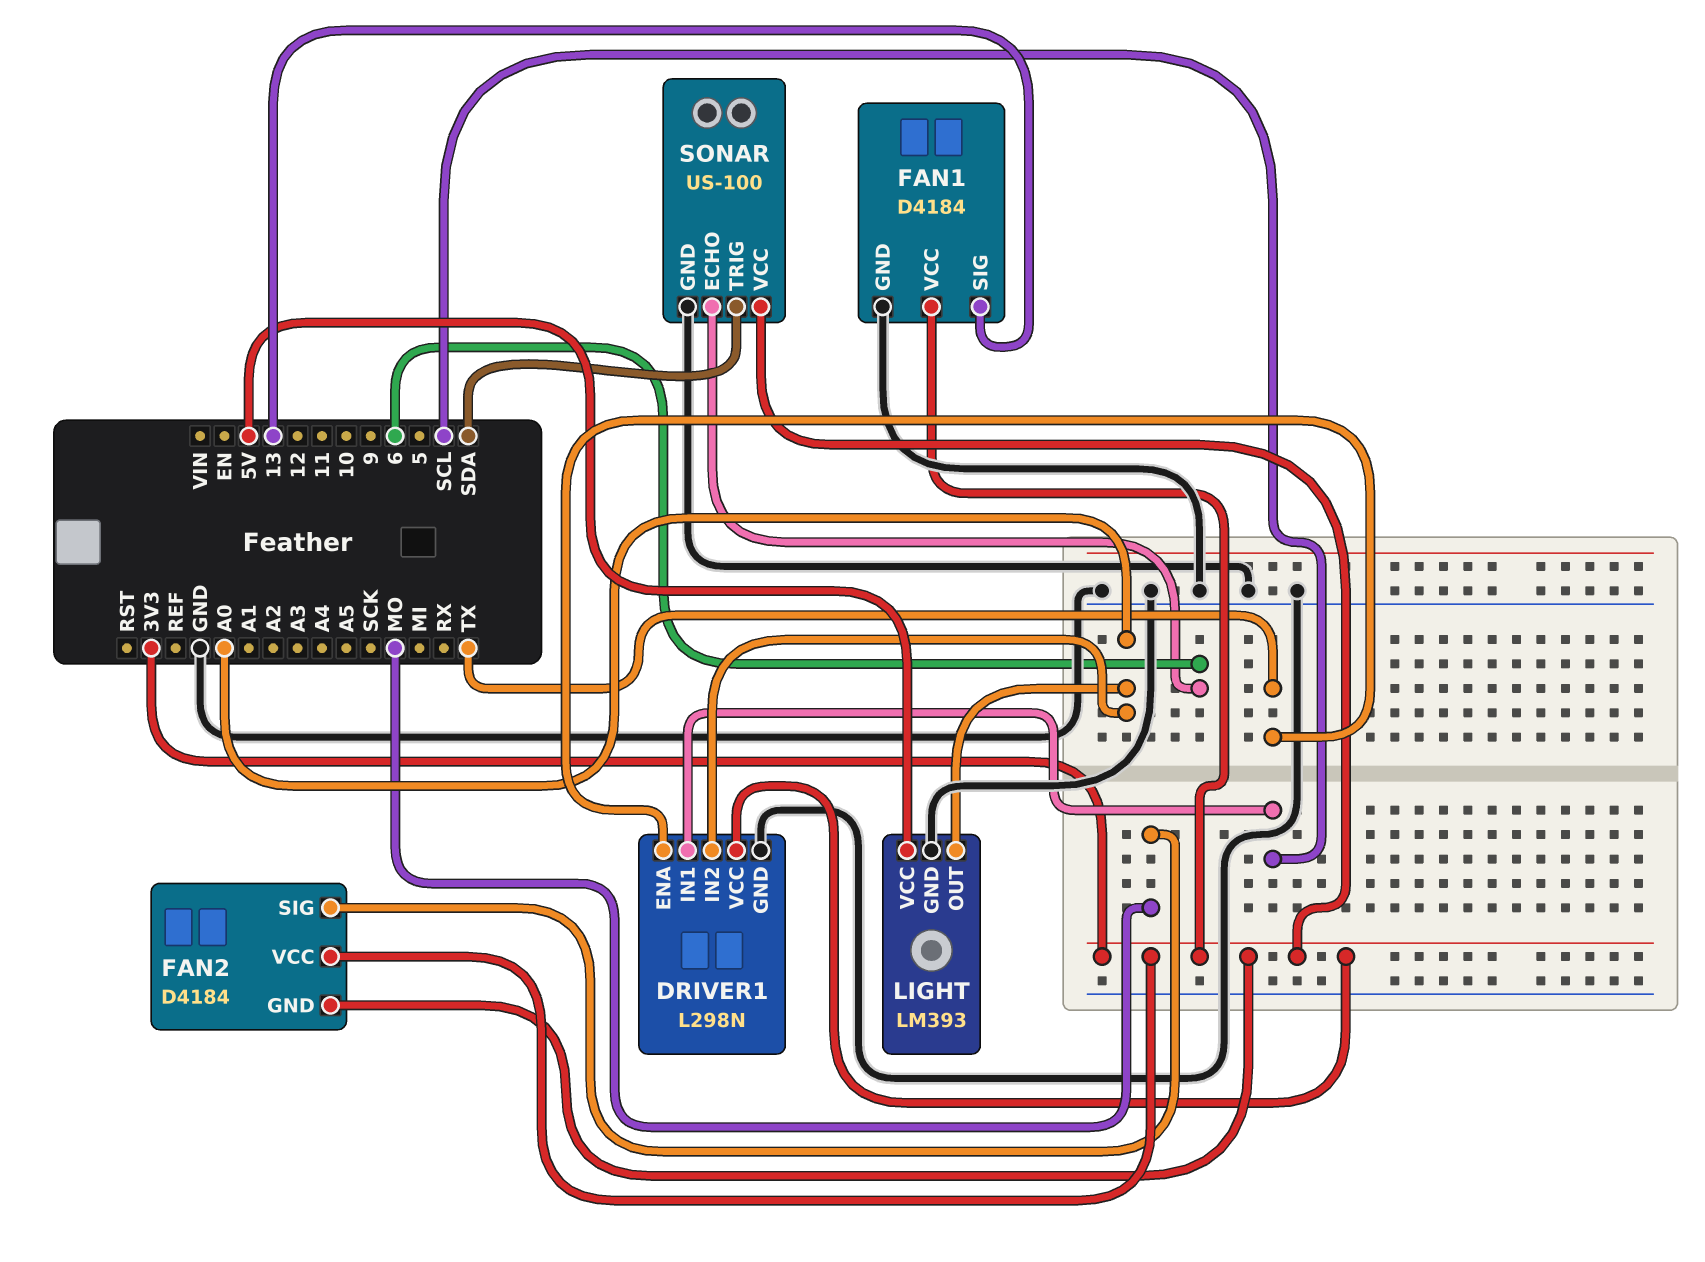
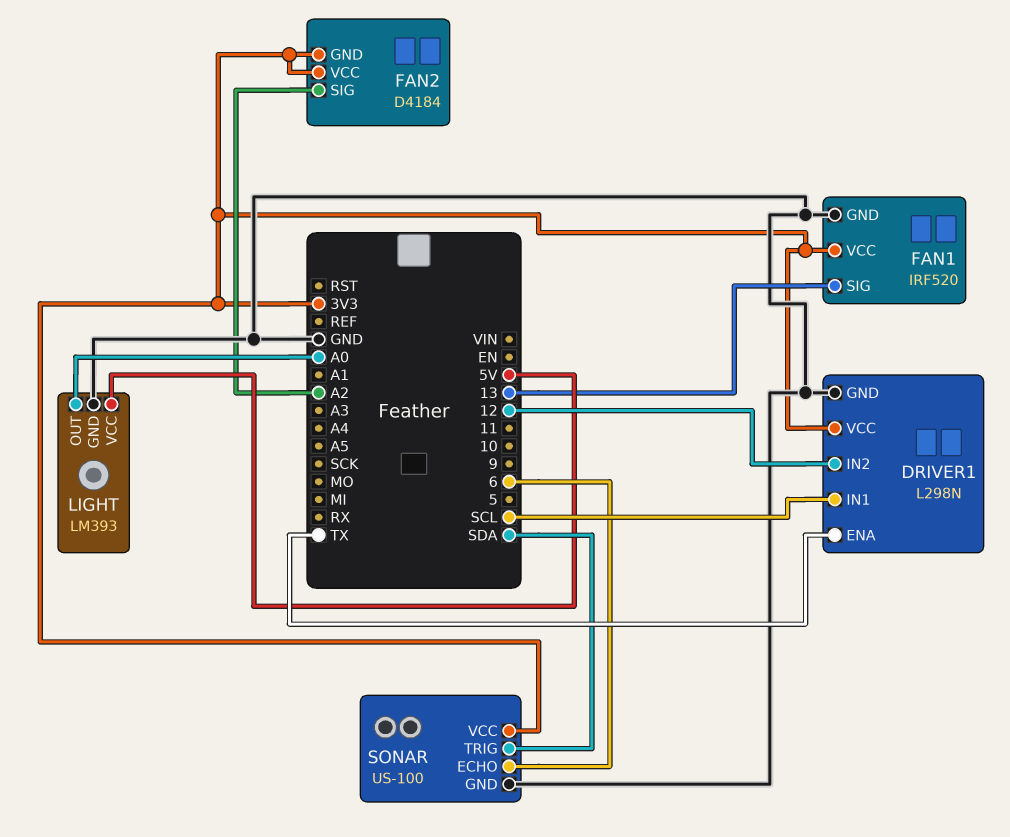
DRIVER1 pin IN2: A0 -> 12
FAN1: D4184 -> IRF520
FAN2 pin SIG: MO -> A2

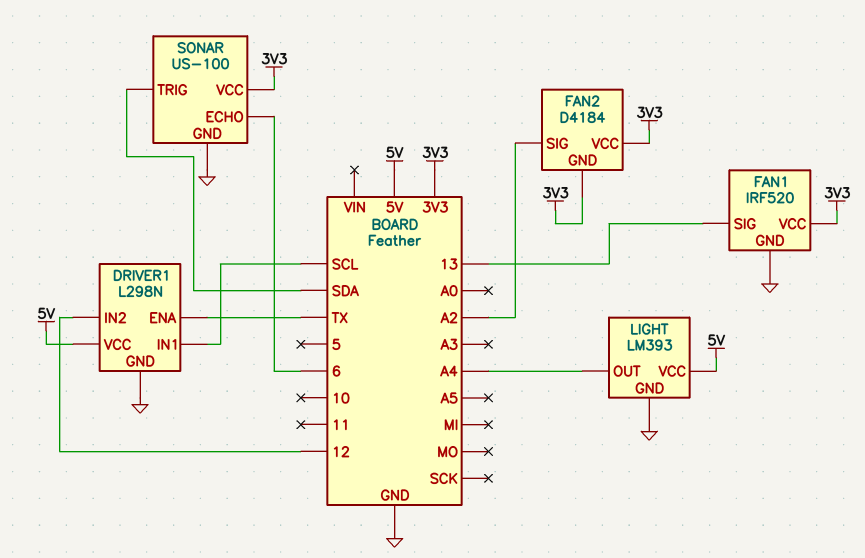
DRIVER1 pin VCC: 3V3 -> 5V
LIGHT pin OUT: A0 -> A4

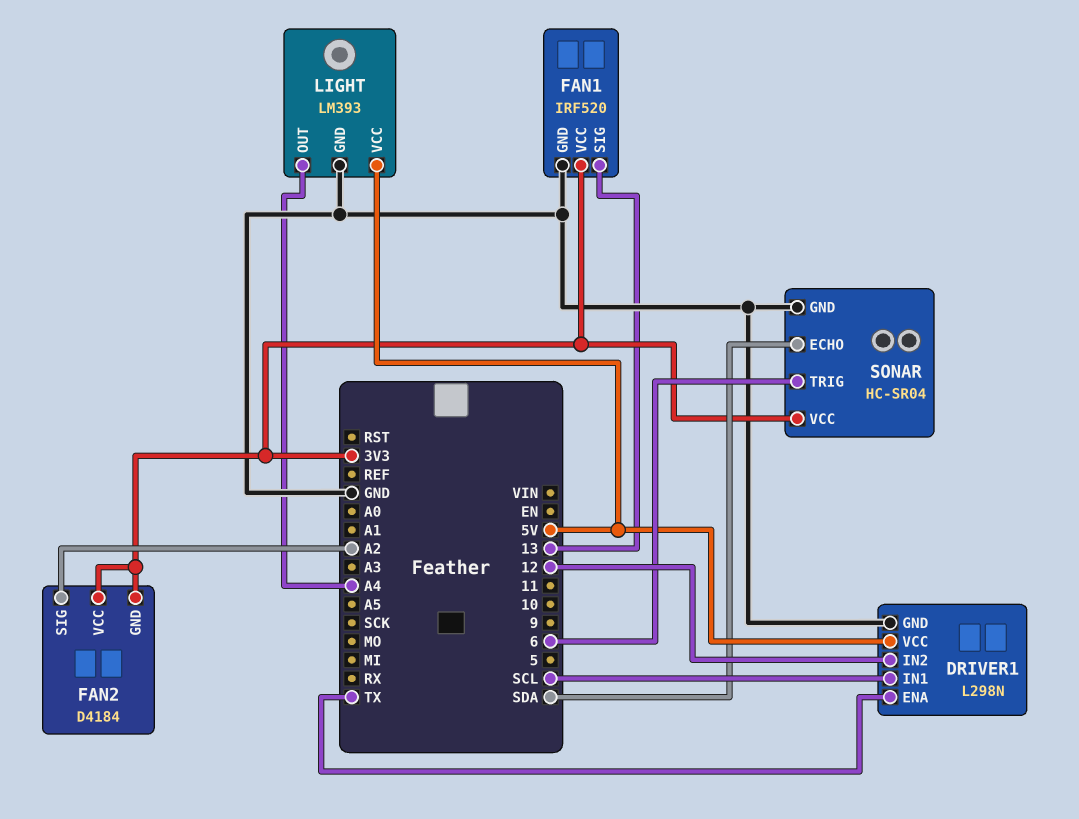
SONAR: US-100 -> HC-SR04
SONAR pin ECHO: 6 -> SDA
SONAR pin TRIG: SDA -> 6

